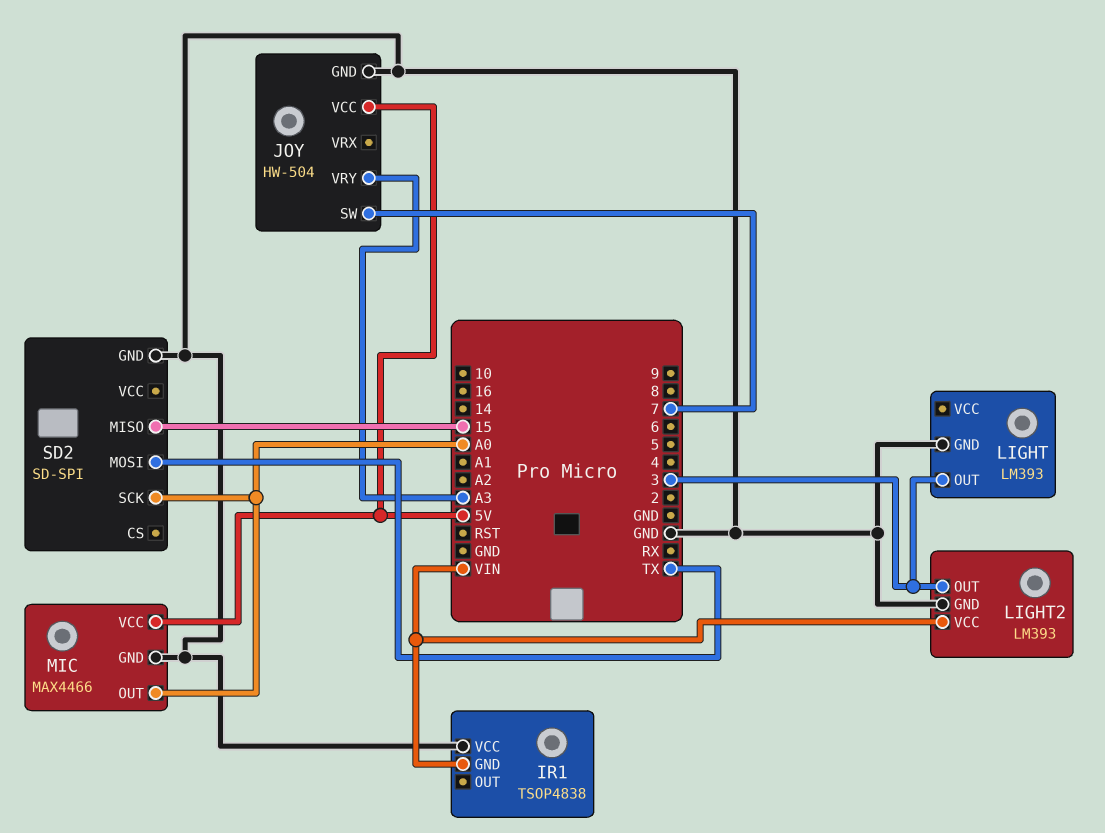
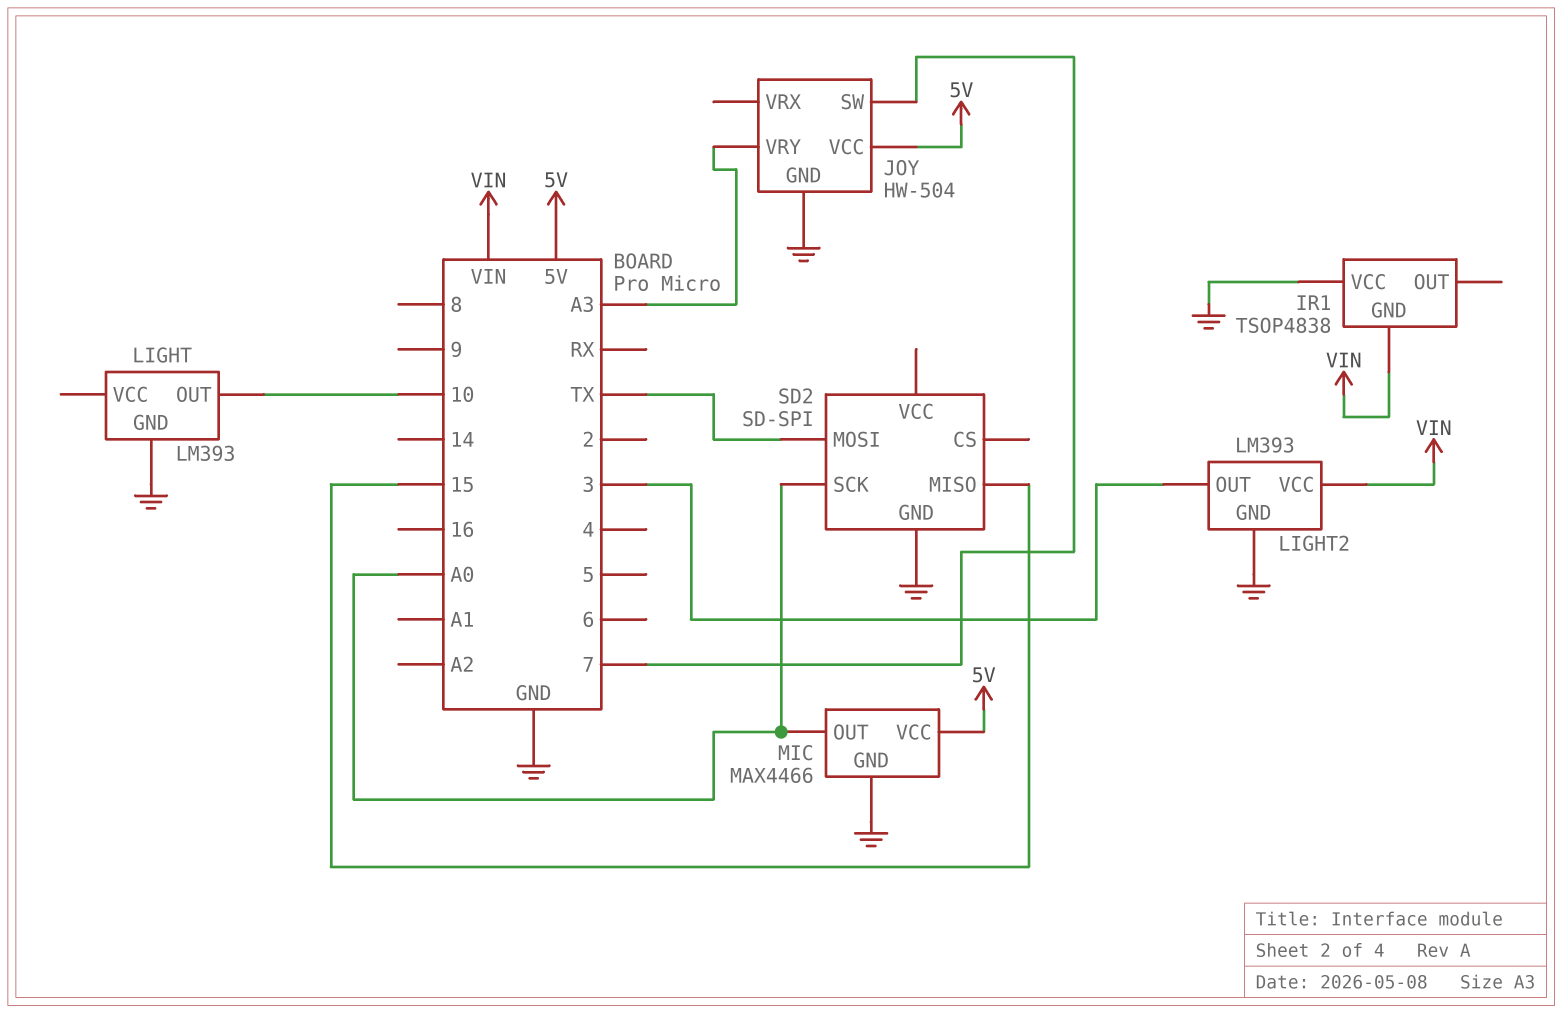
LIGHT pin OUT: 3 -> 10

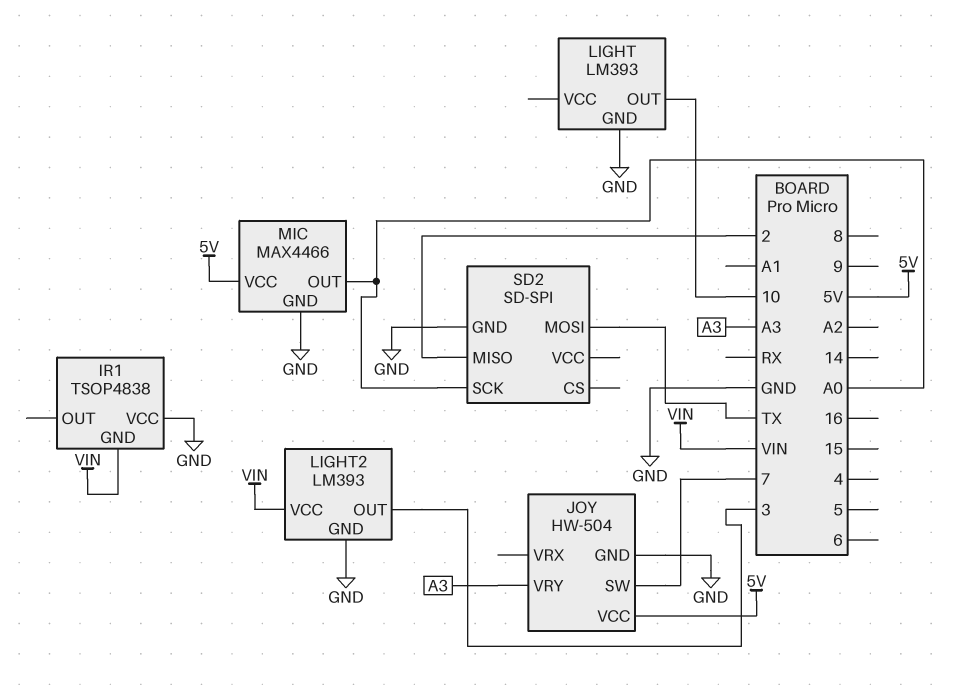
SD2 pin MISO: 15 -> 2

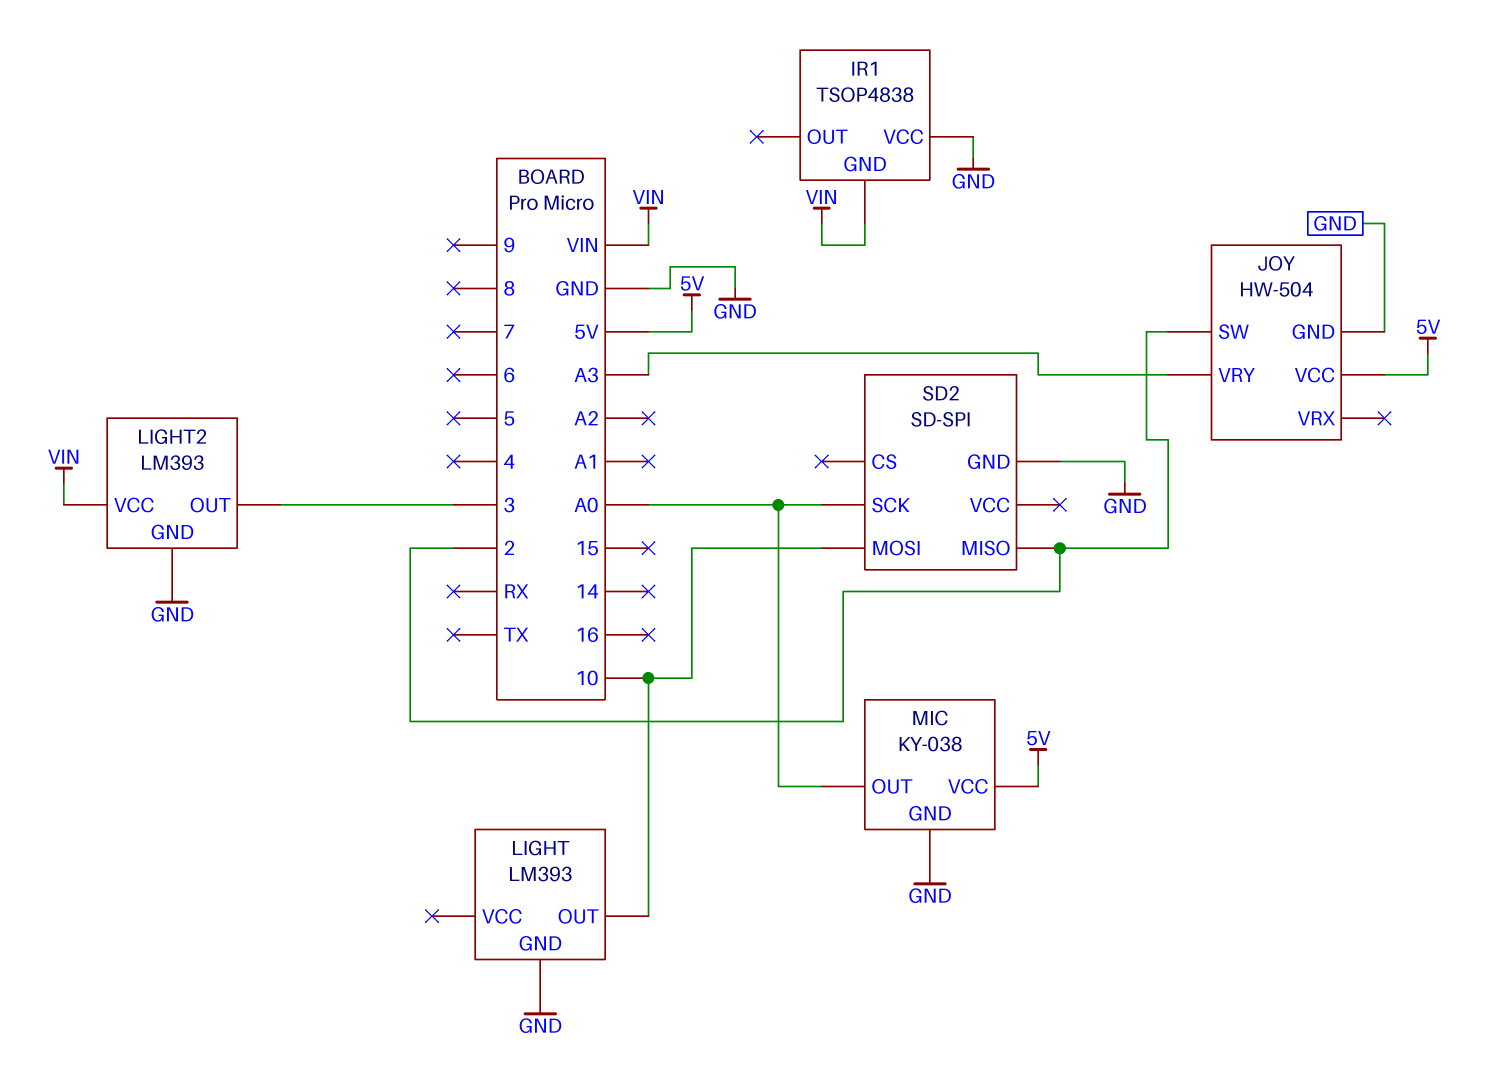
JOY pin SW: 7 -> 2
MIC: MAX4466 -> KY-038
SD2 pin MOSI: TX -> 10

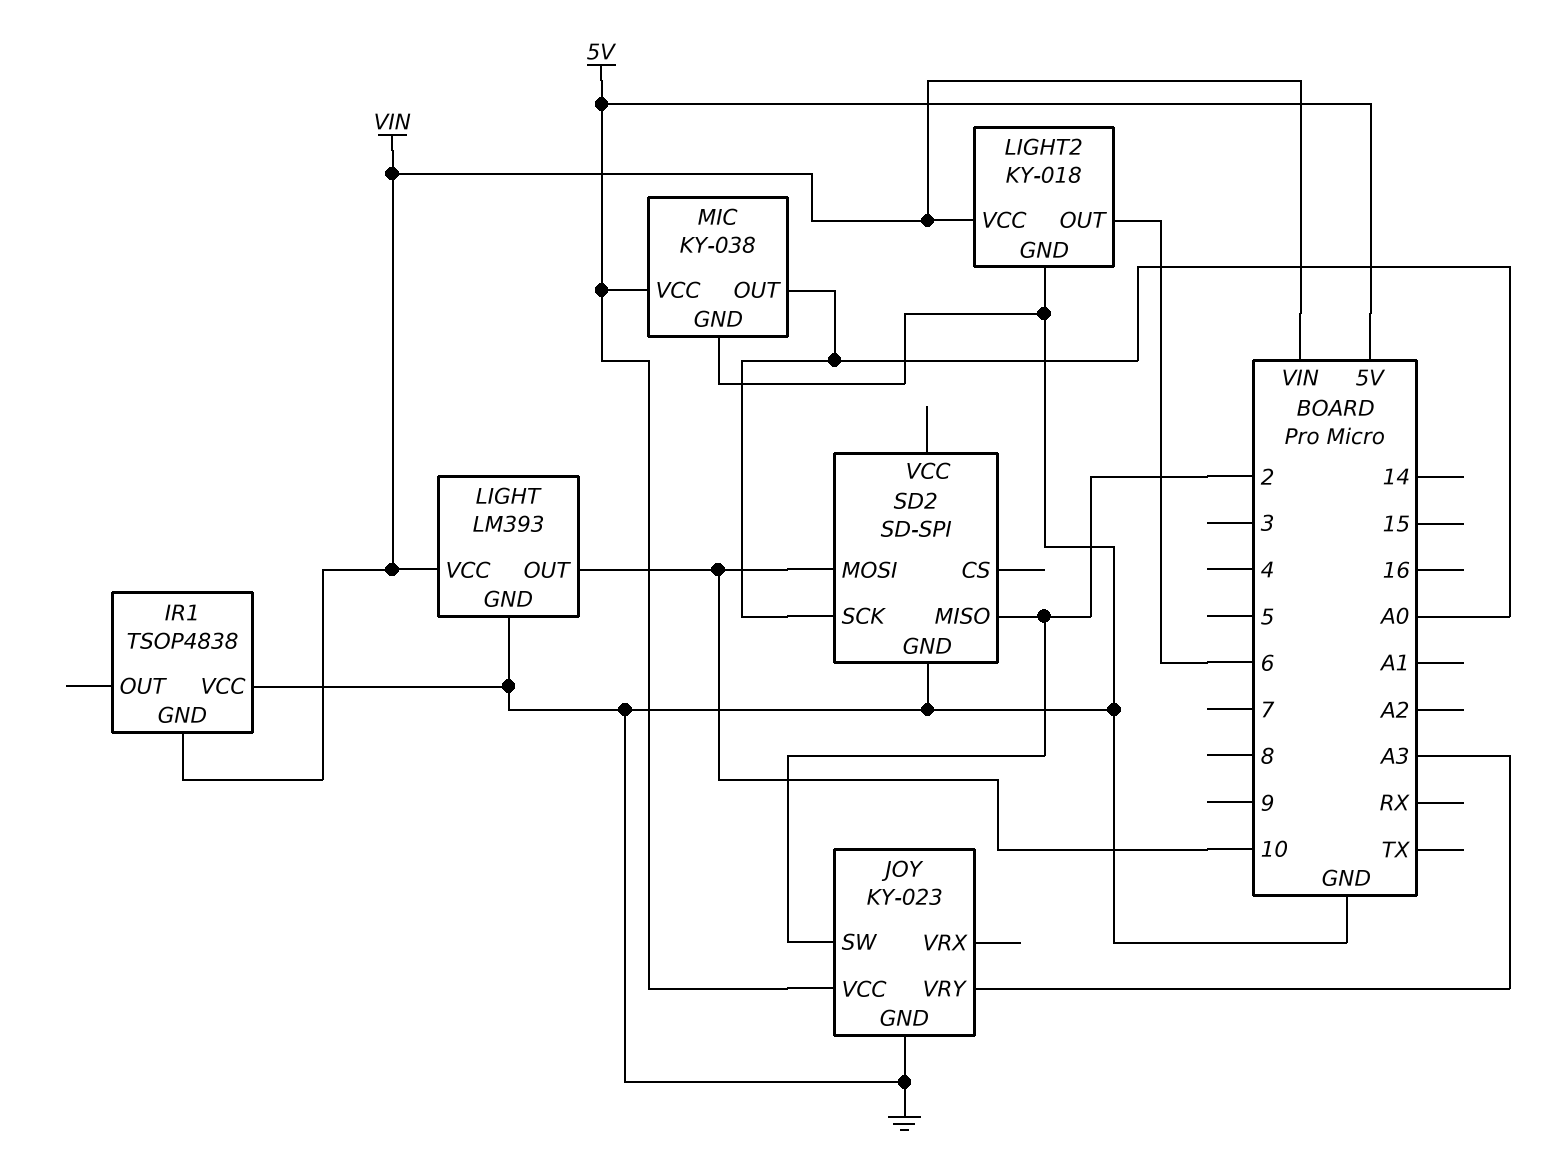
JOY: HW-504 -> KY-023
LIGHT pin VCC: none -> VIN
LIGHT2: LM393 -> KY-018
LIGHT2 pin OUT: 3 -> 6

